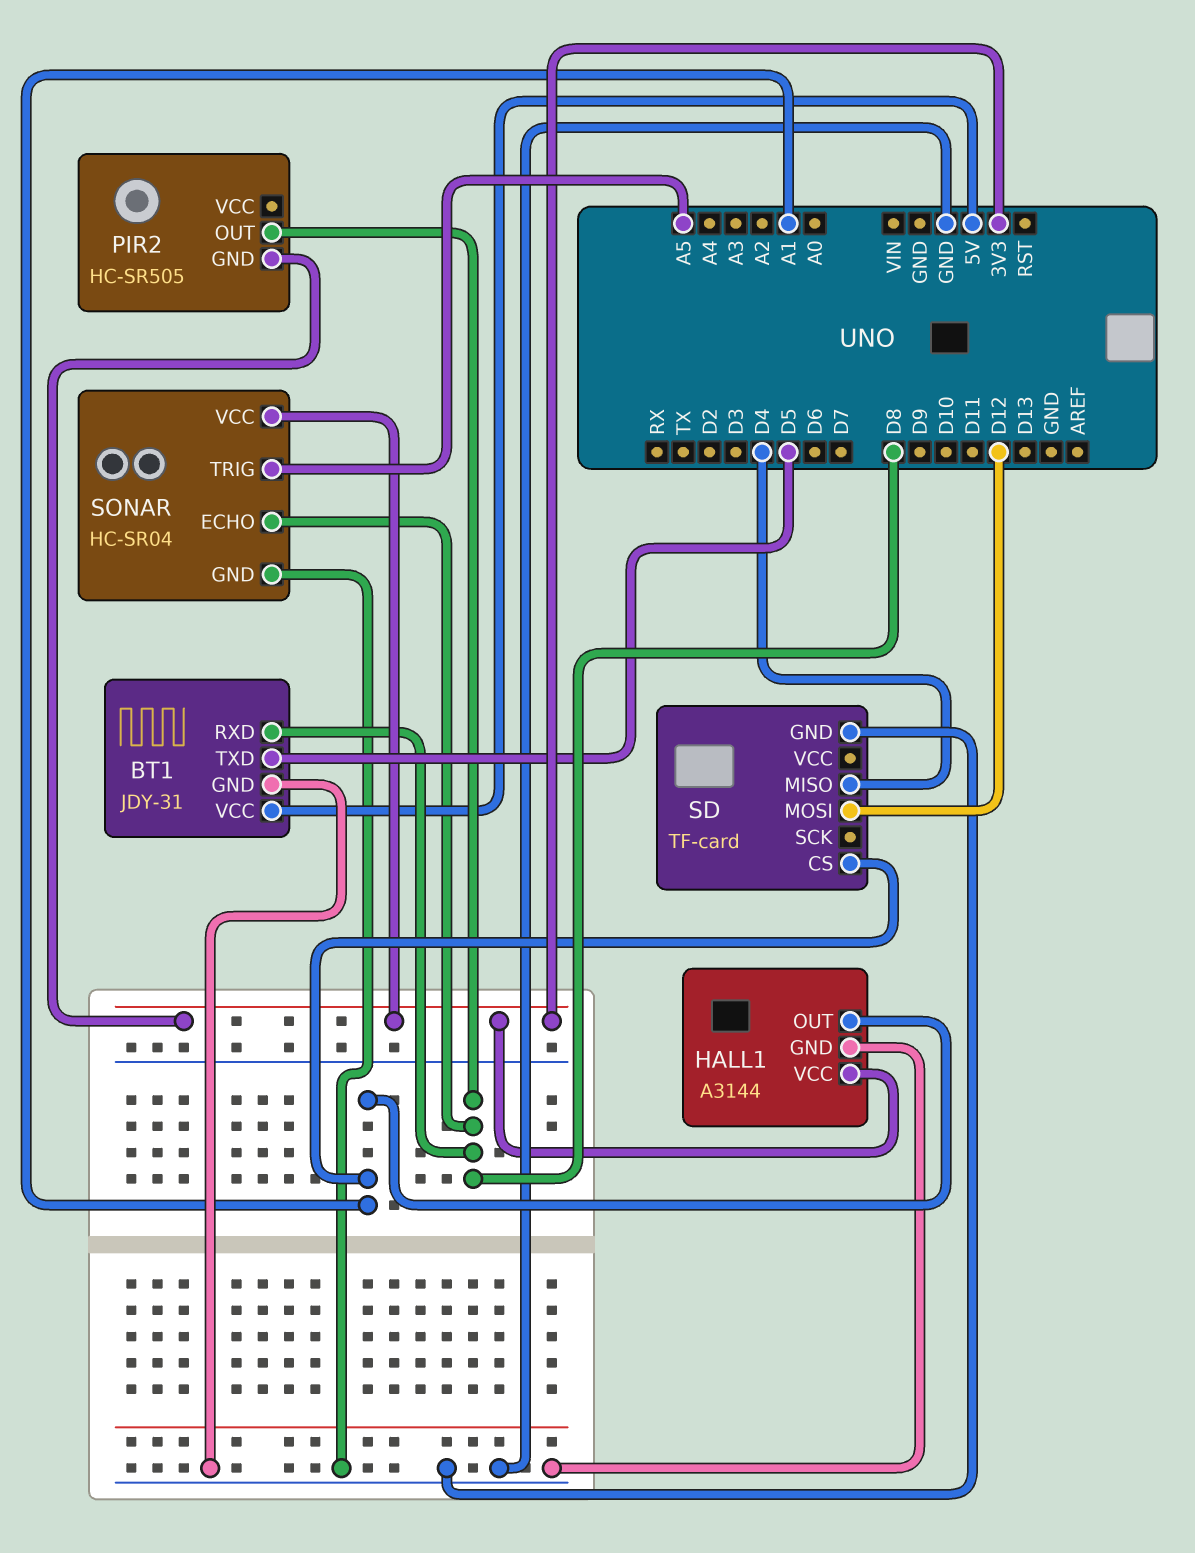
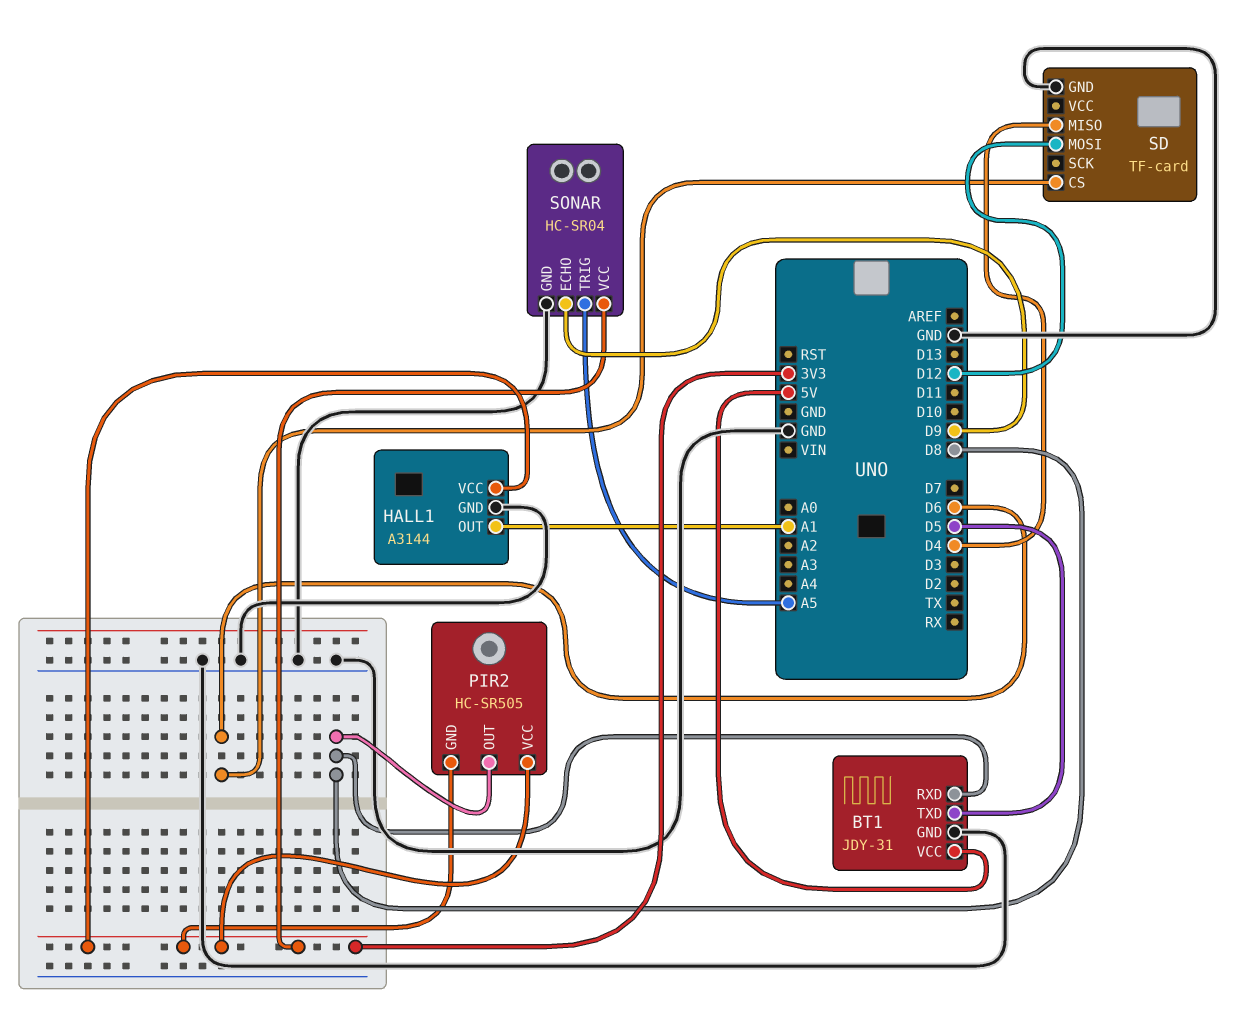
PIR2 pin VCC: none -> 3V3
SD pin CS: A1 -> D6
SONAR pin ECHO: D8 -> D9

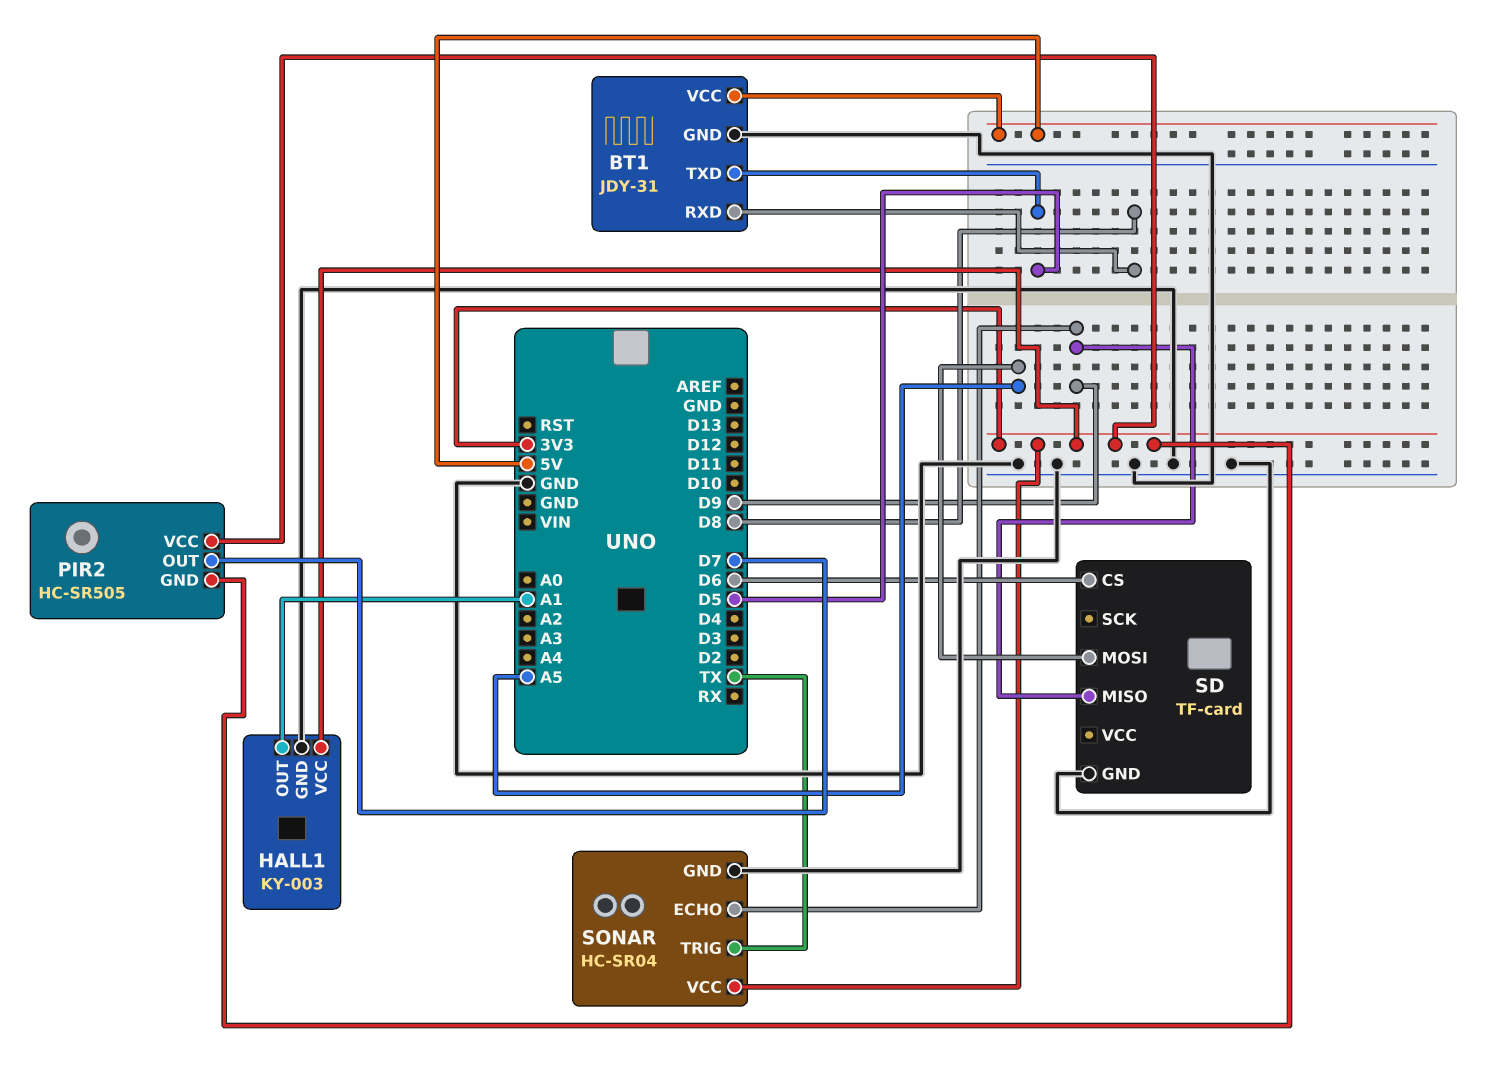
HALL1: A3144 -> KY-003
PIR2 pin OUT: D8 -> D7
SD pin MISO: D4 -> D9
SD pin MOSI: D12 -> A5
SONAR pin TRIG: A5 -> TX

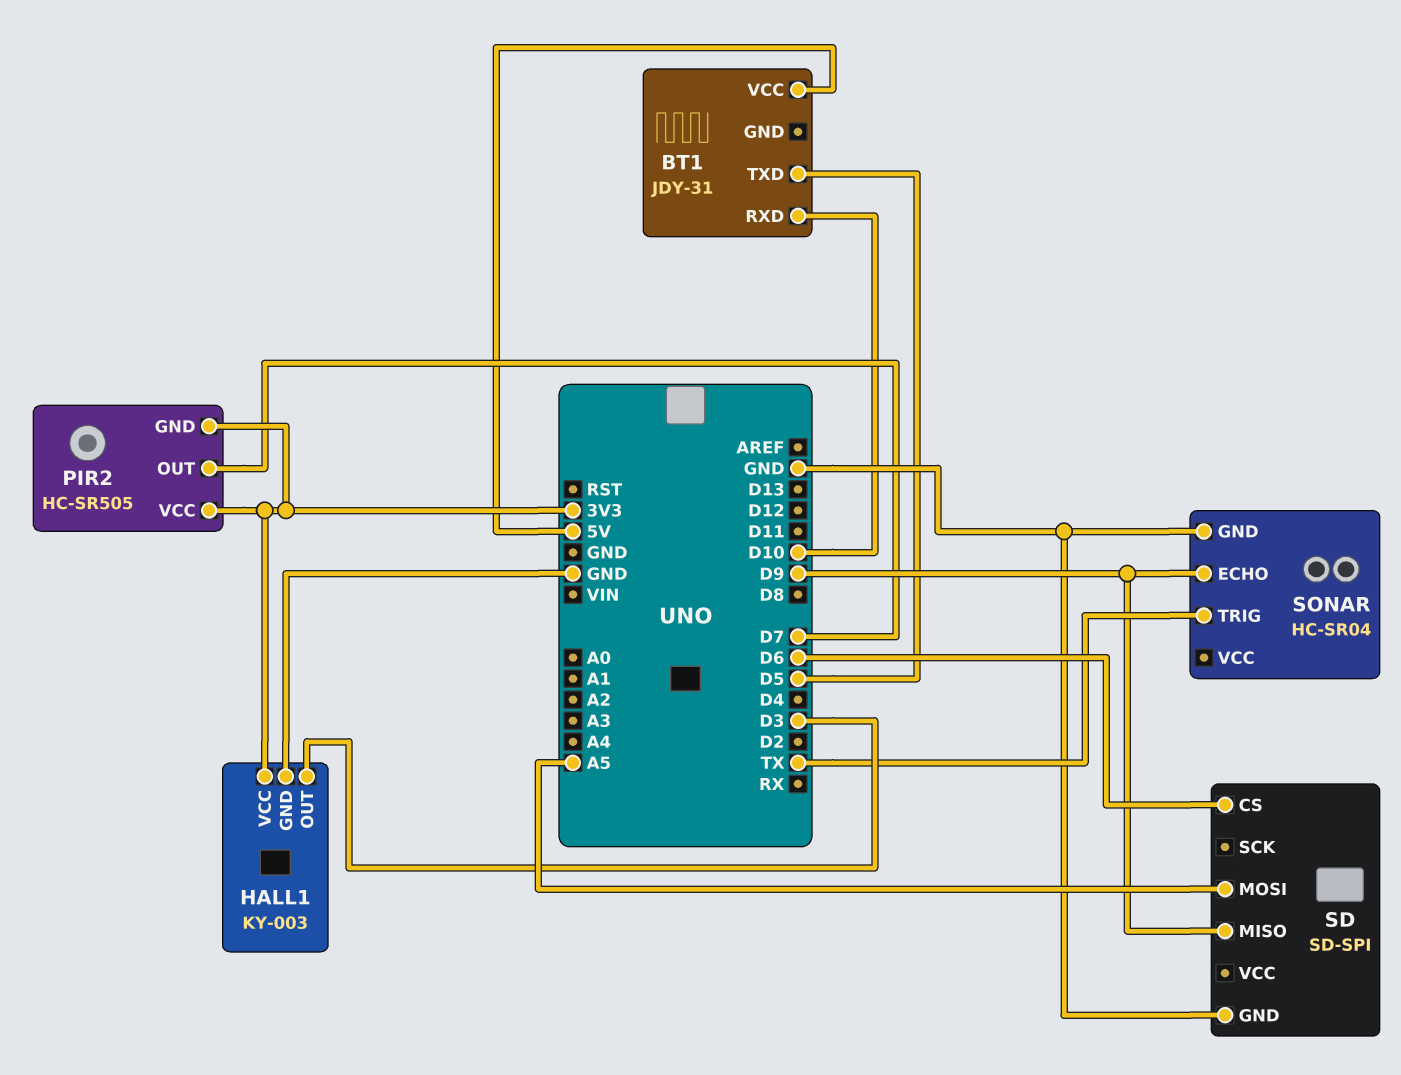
BT1 pin GND: GND -> none
BT1 pin RXD: D8 -> D10
HALL1 pin OUT: A1 -> D3
SD: TF-card -> SD-SPI
SONAR pin VCC: 3V3 -> none

